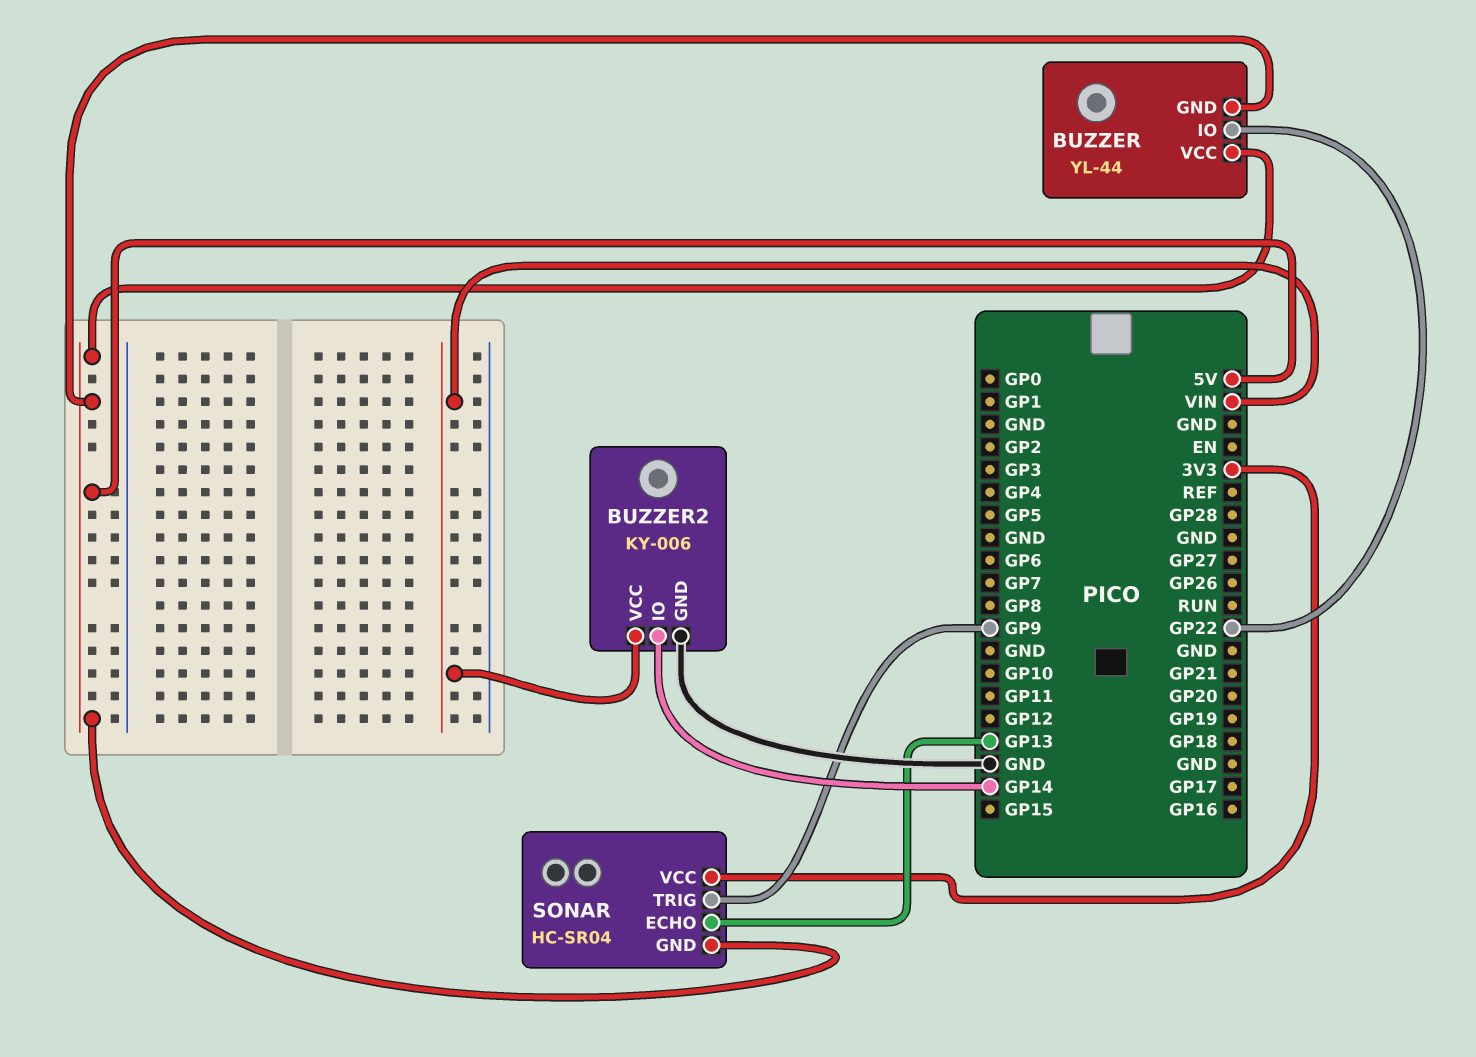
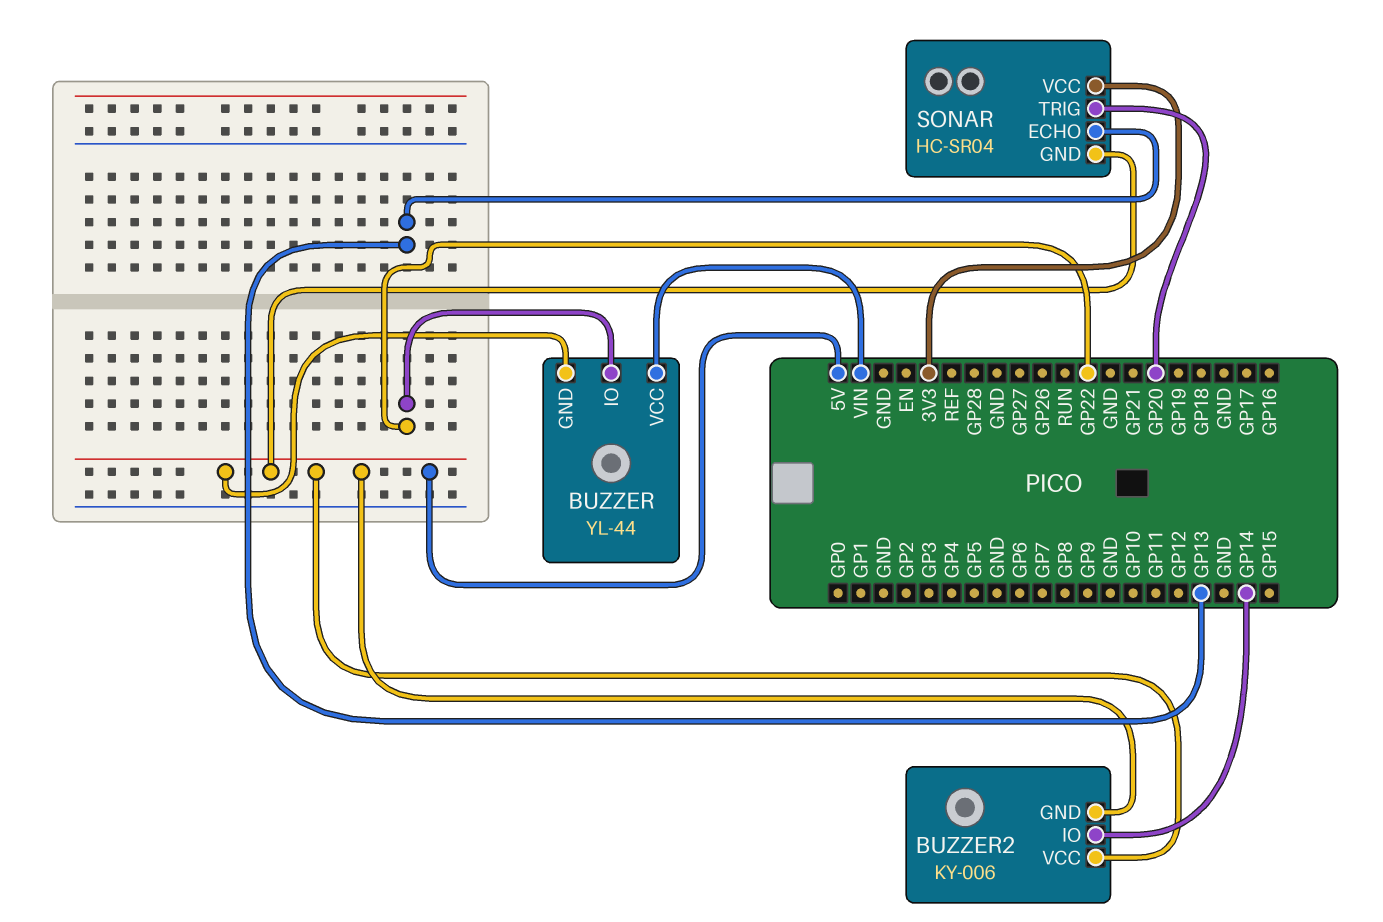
BUZZER pin VCC: 5V -> VIN
BUZZER2 pin GND: GND -> 5V
BUZZER2 pin VCC: VIN -> 5V
SONAR pin TRIG: GP9 -> GP20

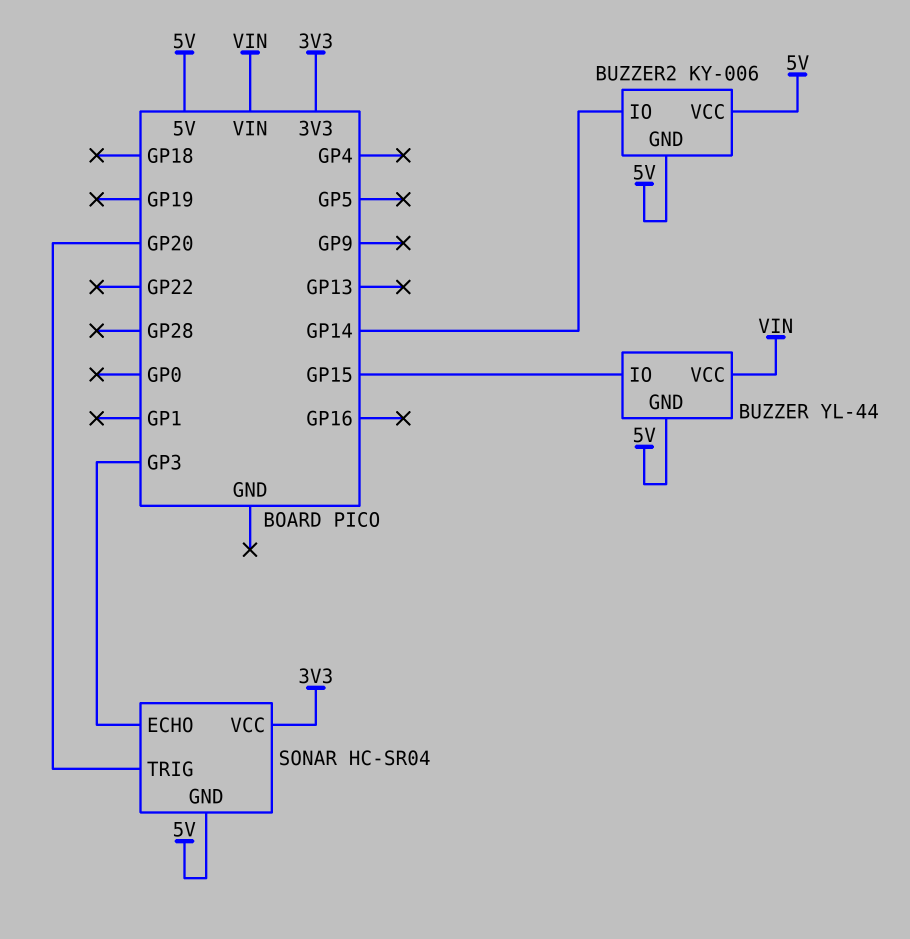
BUZZER pin IO: GP22 -> GP15
SONAR pin ECHO: GP13 -> GP3

